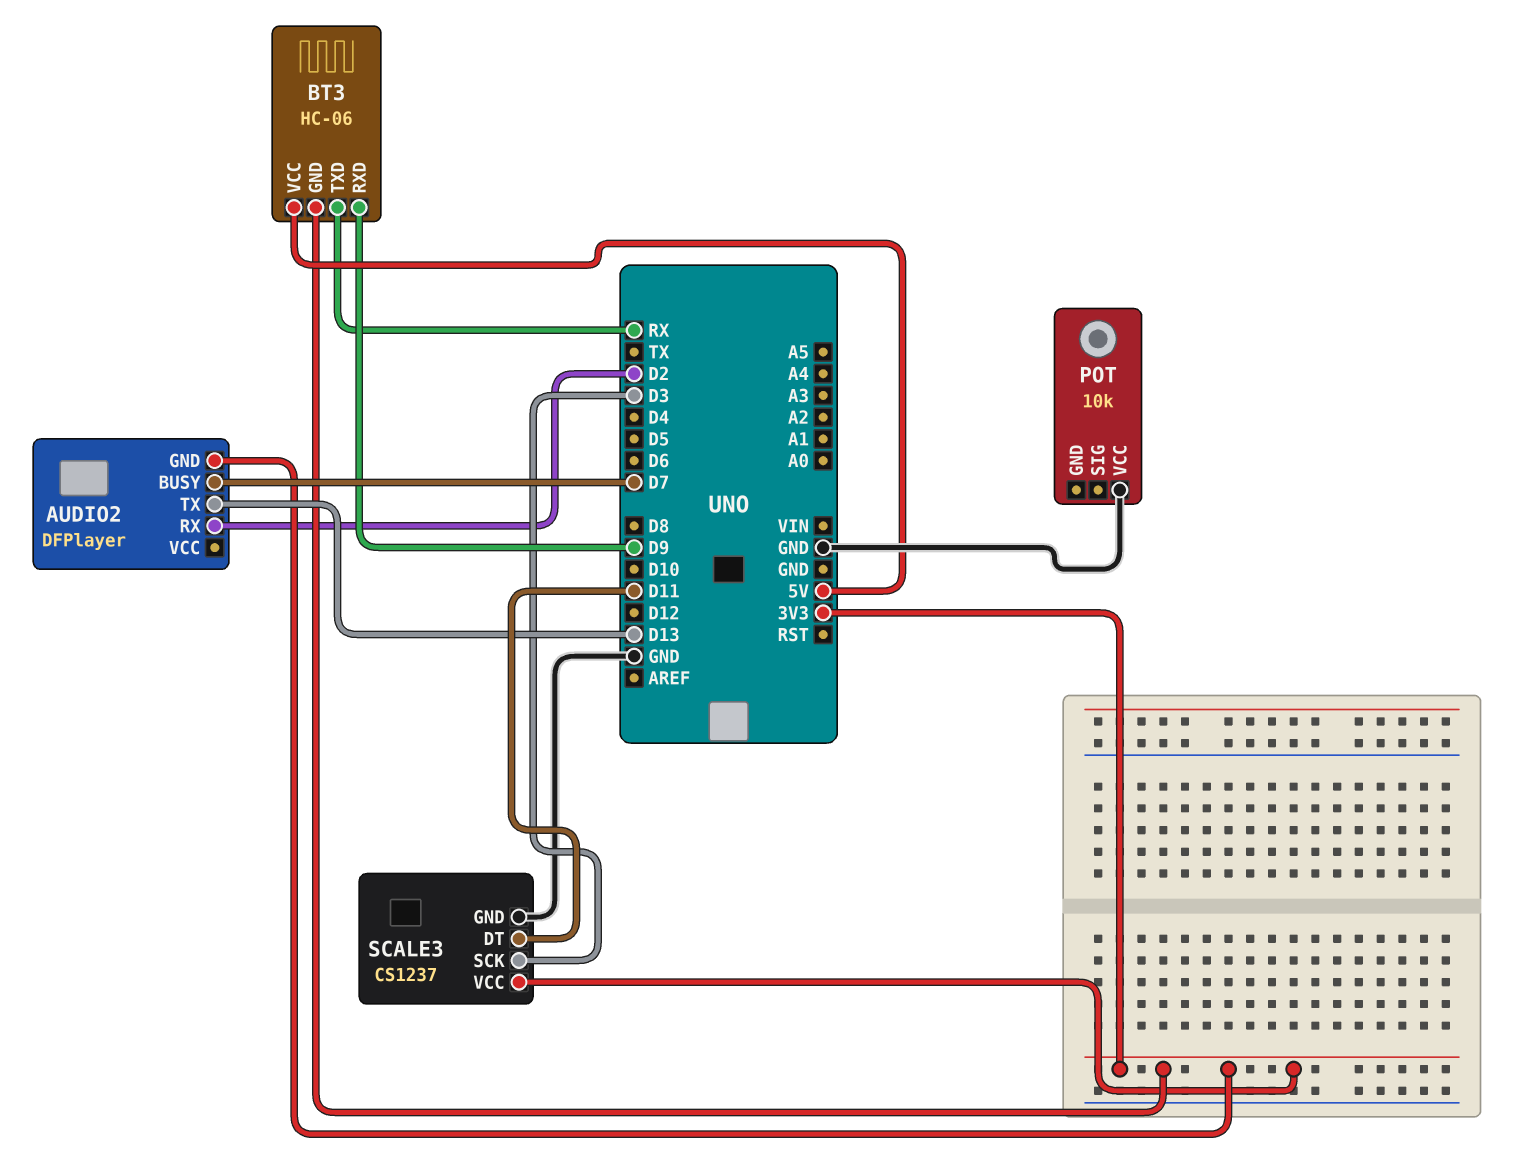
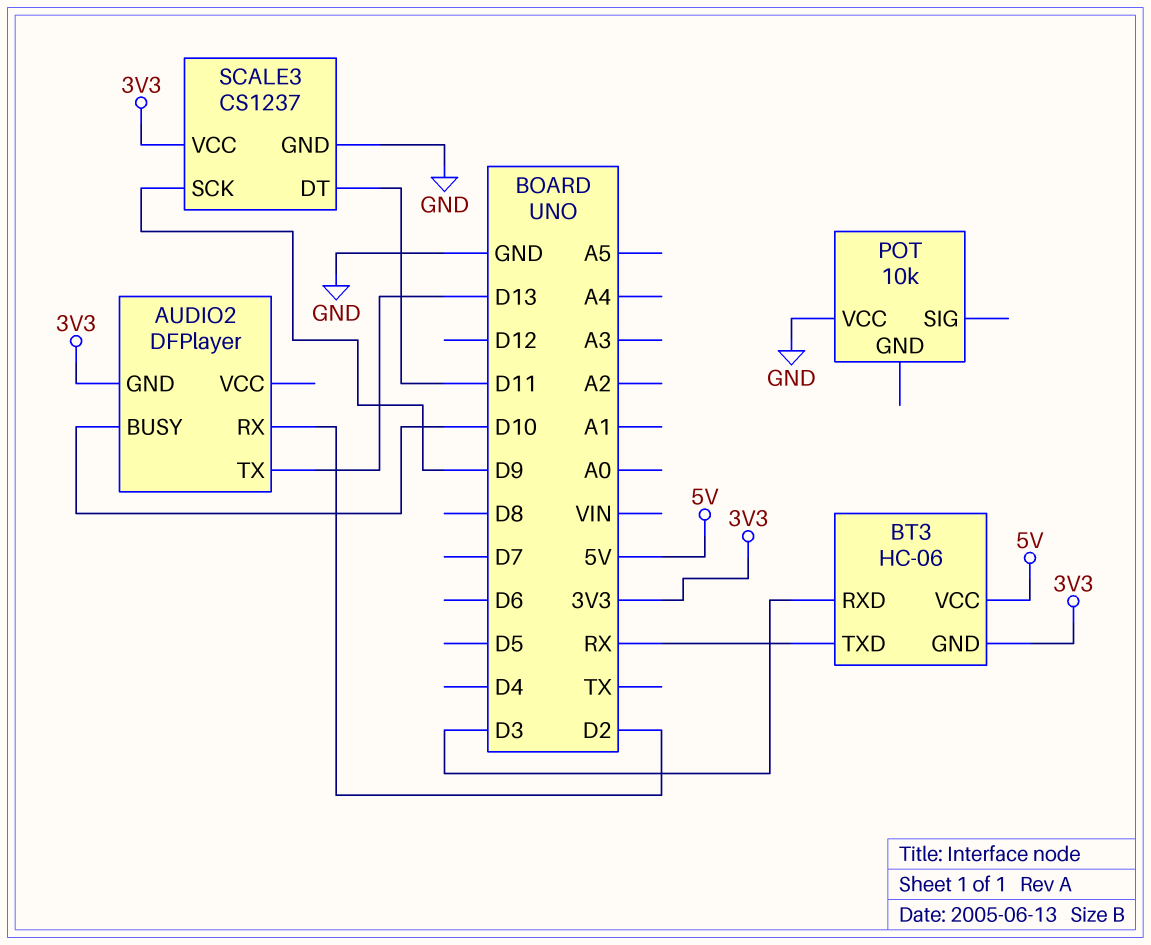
AUDIO2 pin BUSY: D7 -> D10
BT3 pin RXD: D9 -> D3
SCALE3 pin SCK: D3 -> D9

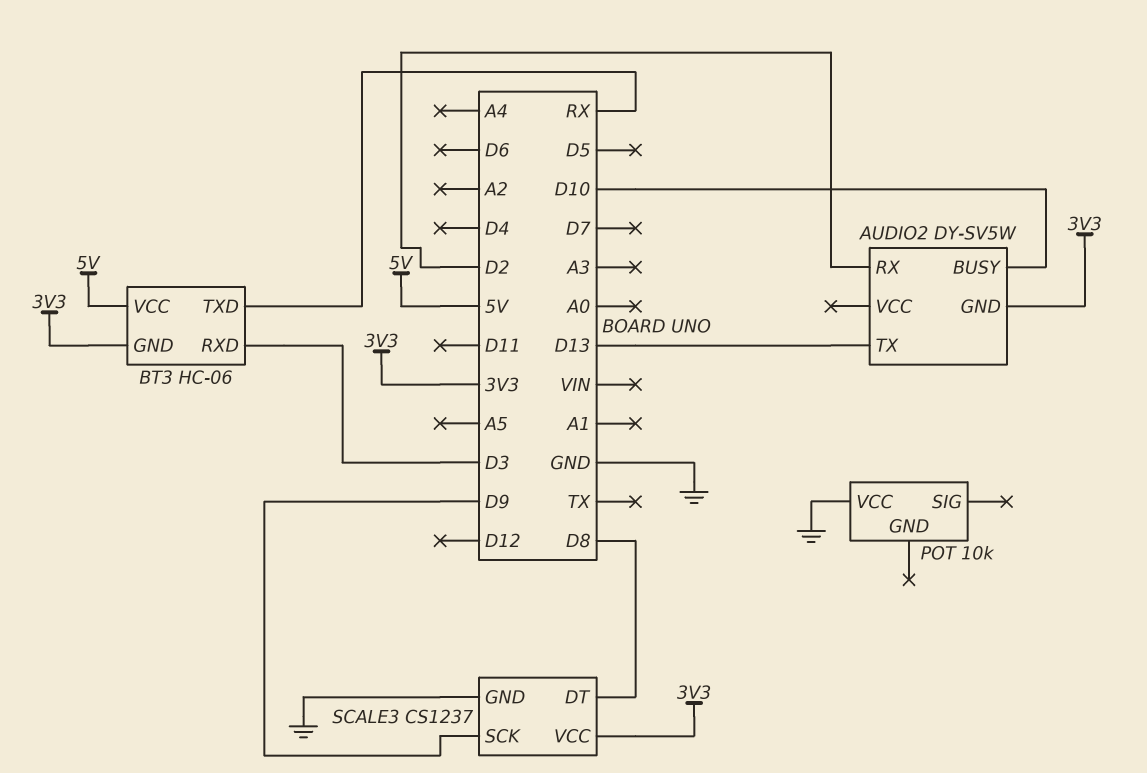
AUDIO2: DFPlayer -> DY-SV5W
SCALE3 pin DT: D11 -> D8

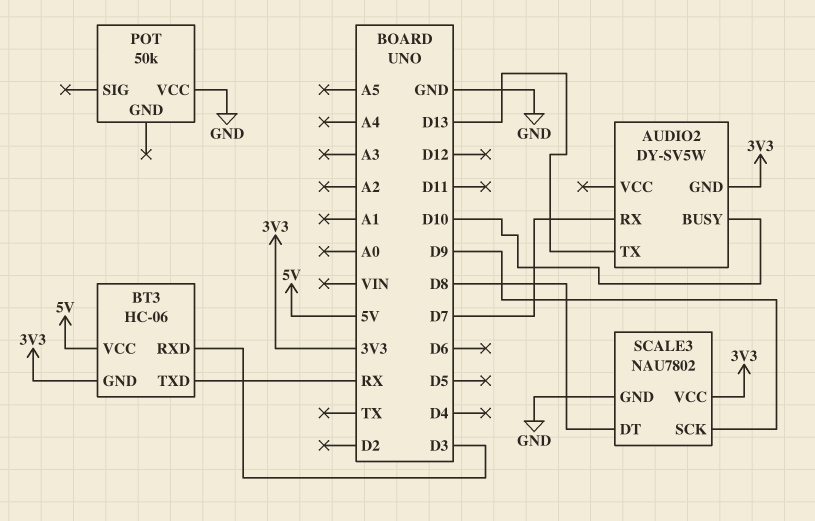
AUDIO2 pin RX: D2 -> D7
POT: 10k -> 50k
SCALE3: CS1237 -> NAU7802

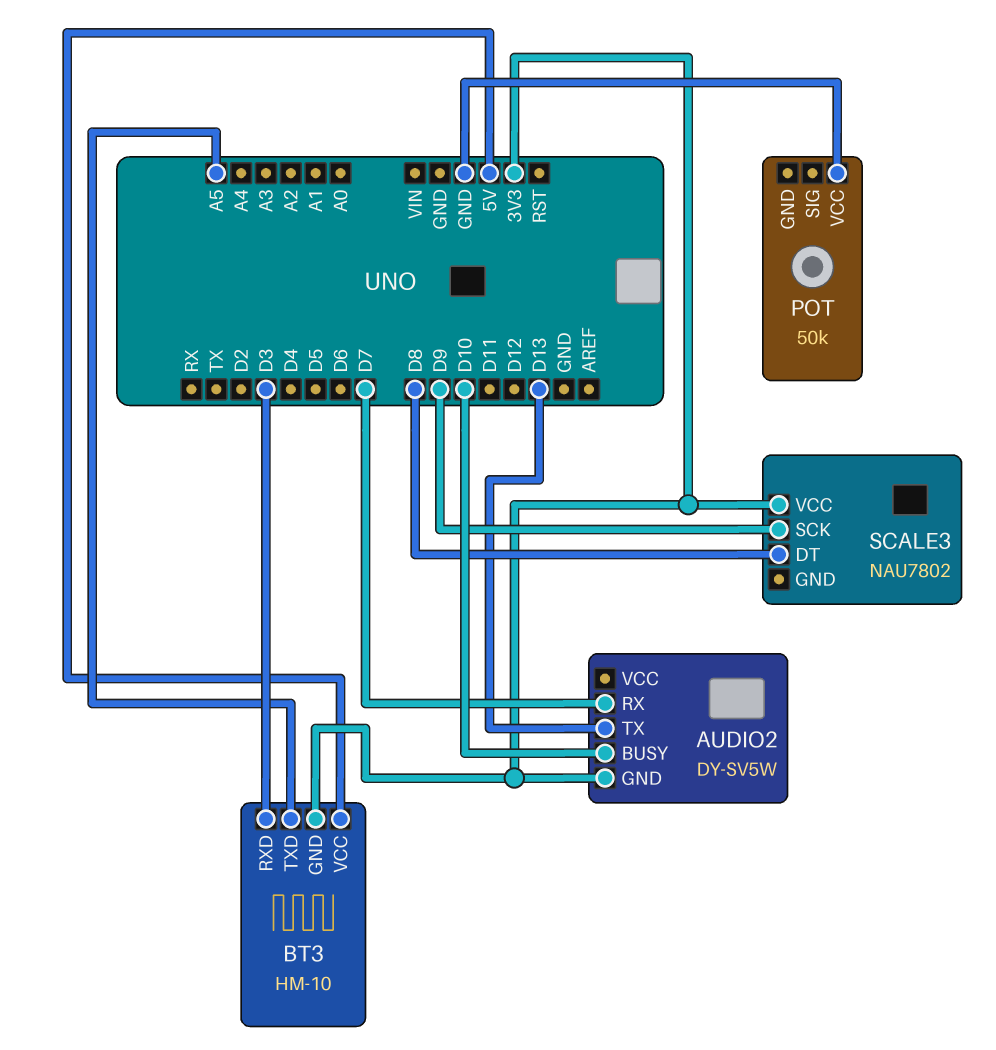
BT3: HC-06 -> HM-10
BT3 pin TXD: RX -> A5
SCALE3 pin GND: GND -> none

